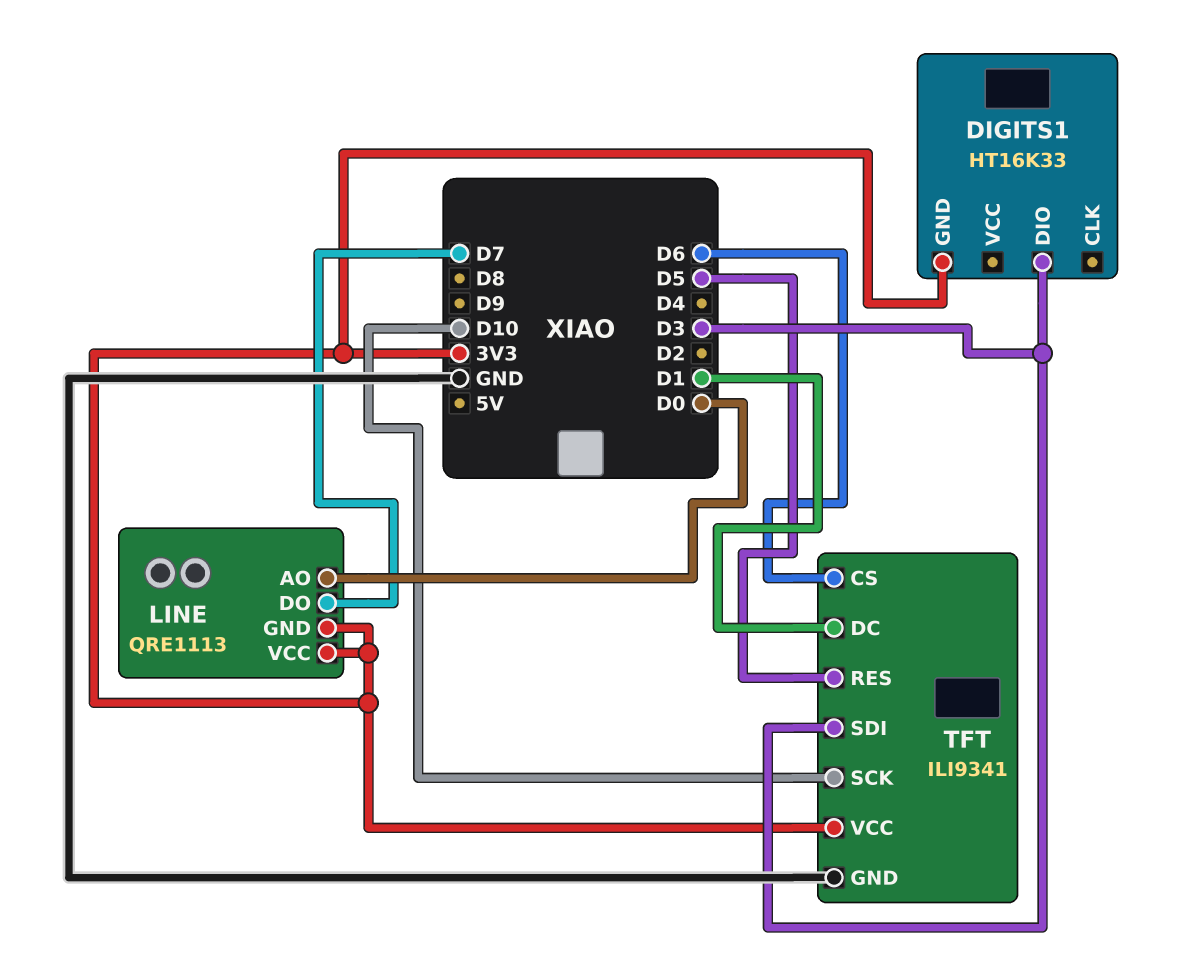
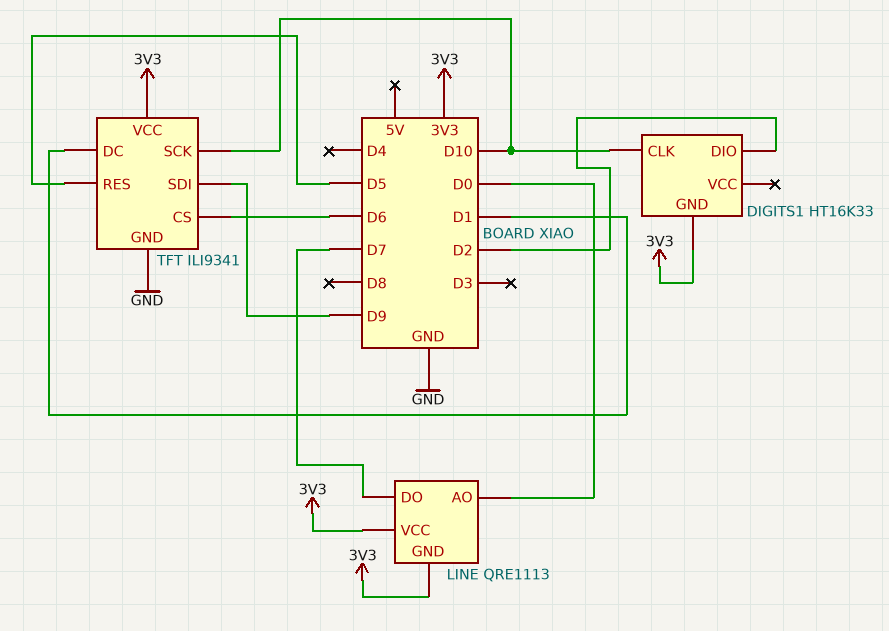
DIGITS1 pin CLK: none -> D10
DIGITS1 pin DIO: D3 -> D2
TFT pin SDI: D3 -> D9

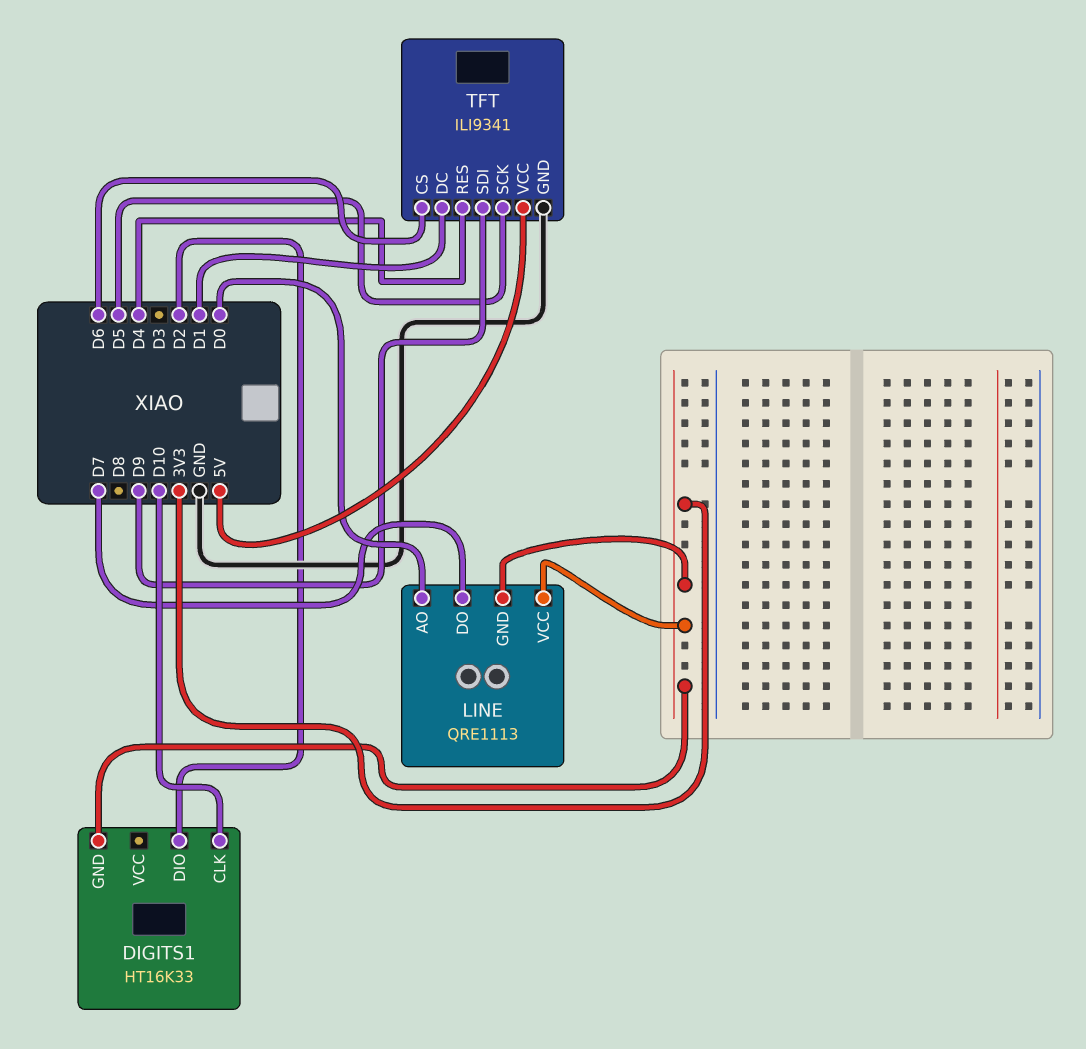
TFT pin RES: D5 -> D4
TFT pin SCK: D10 -> D5
TFT pin VCC: 3V3 -> 5V

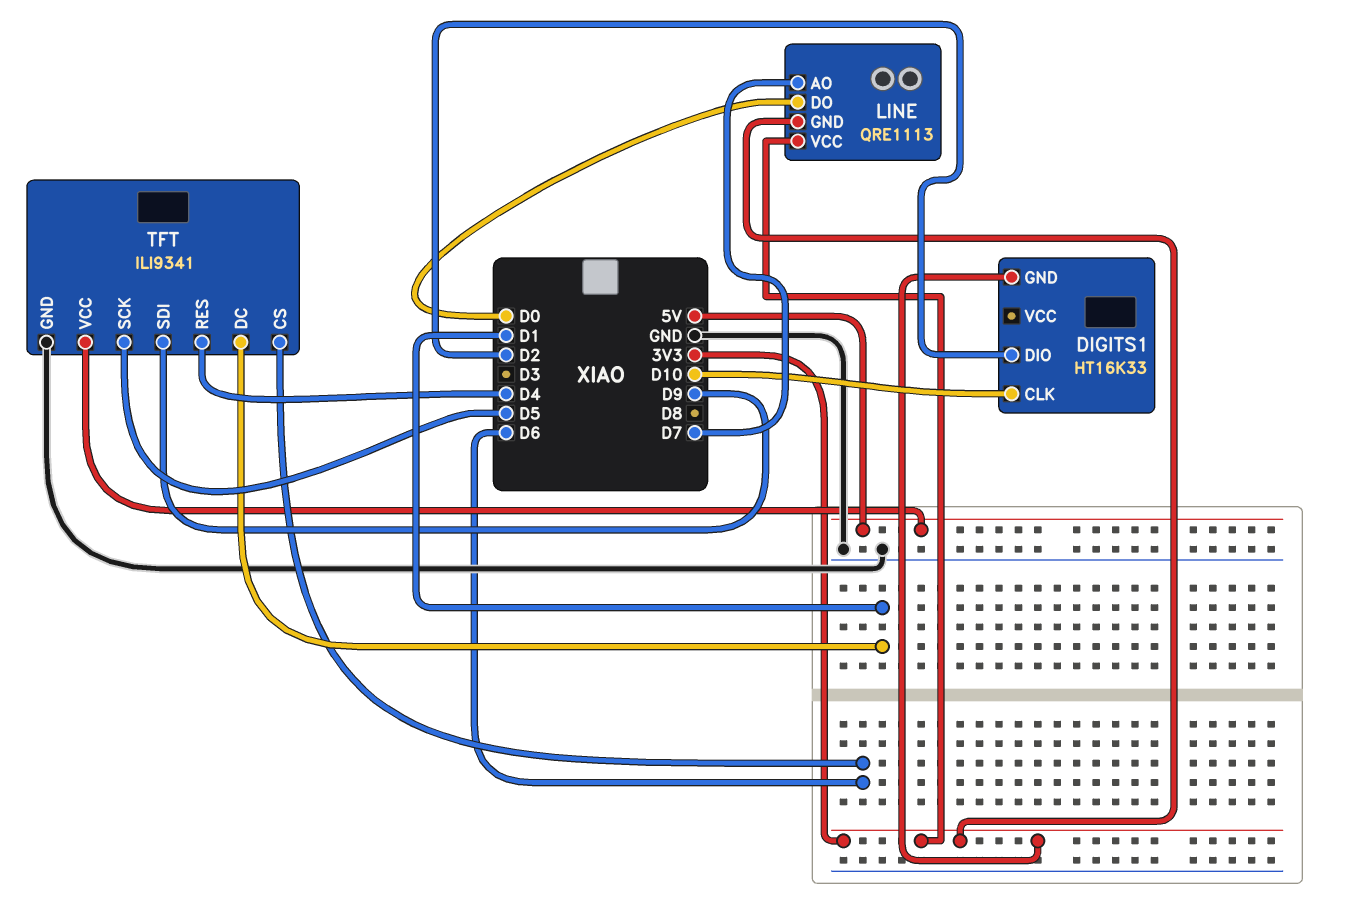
LINE pin AO: D0 -> D7
LINE pin DO: D7 -> D0

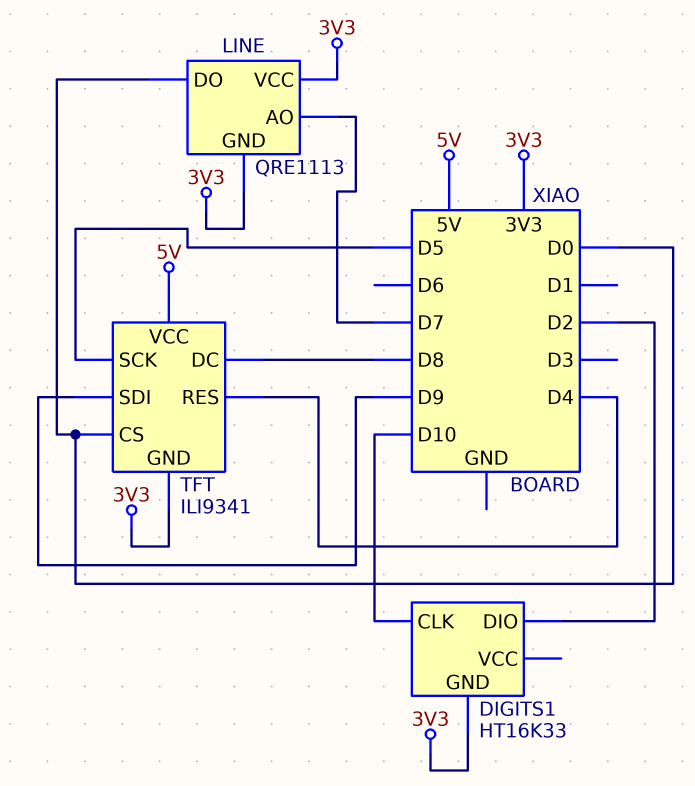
TFT pin CS: D6 -> D0
TFT pin DC: D1 -> D8
TFT pin GND: GND -> 3V3

